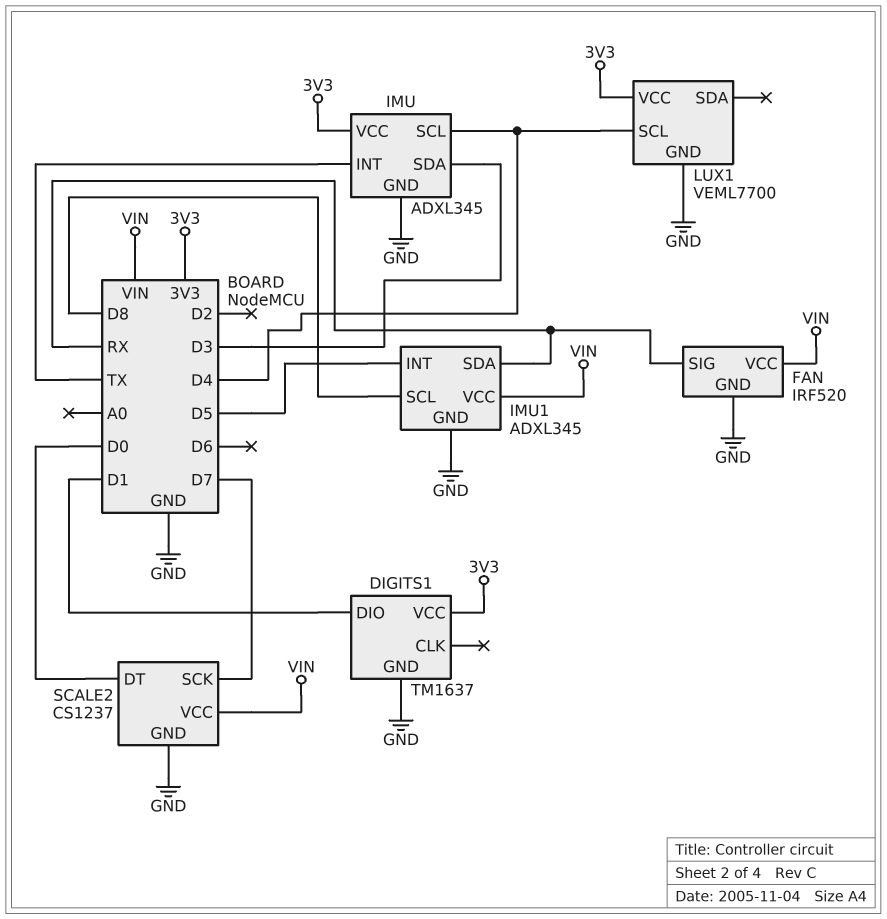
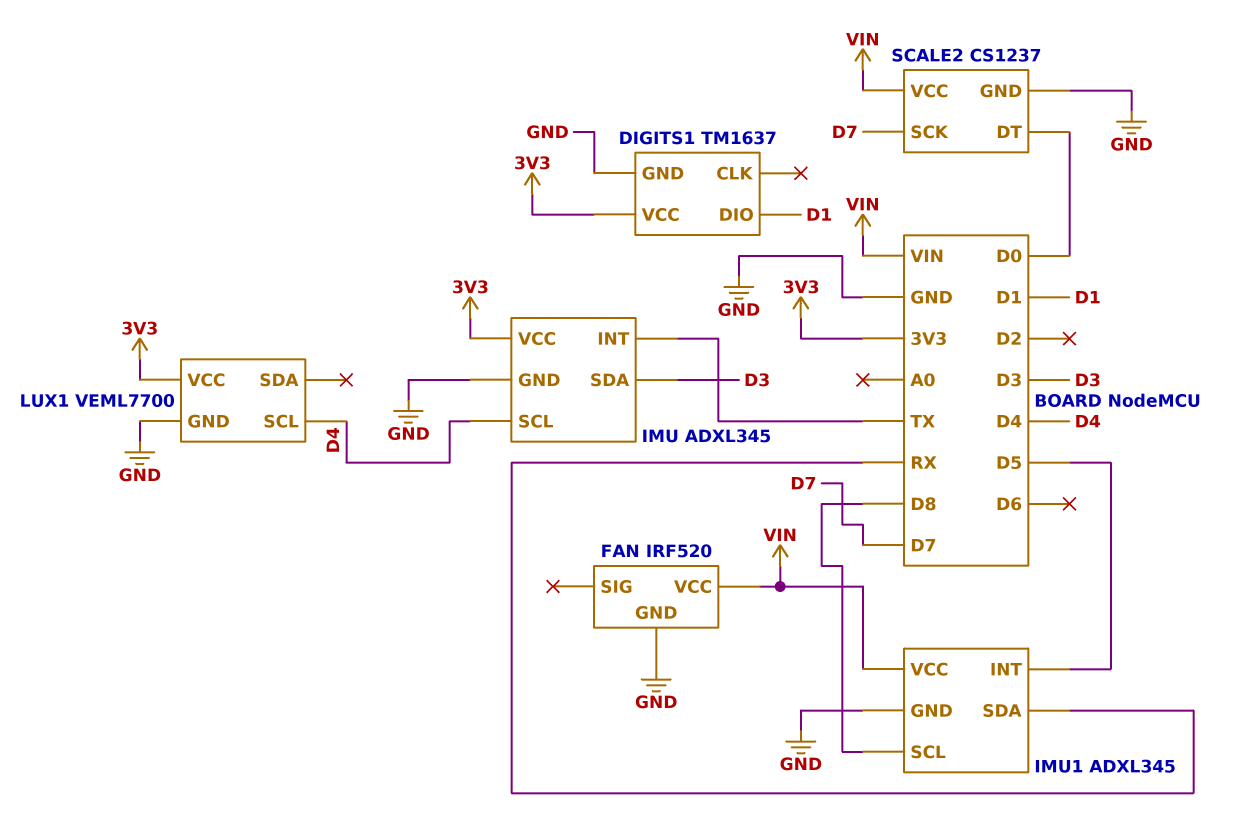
FAN pin SIG: RX -> none

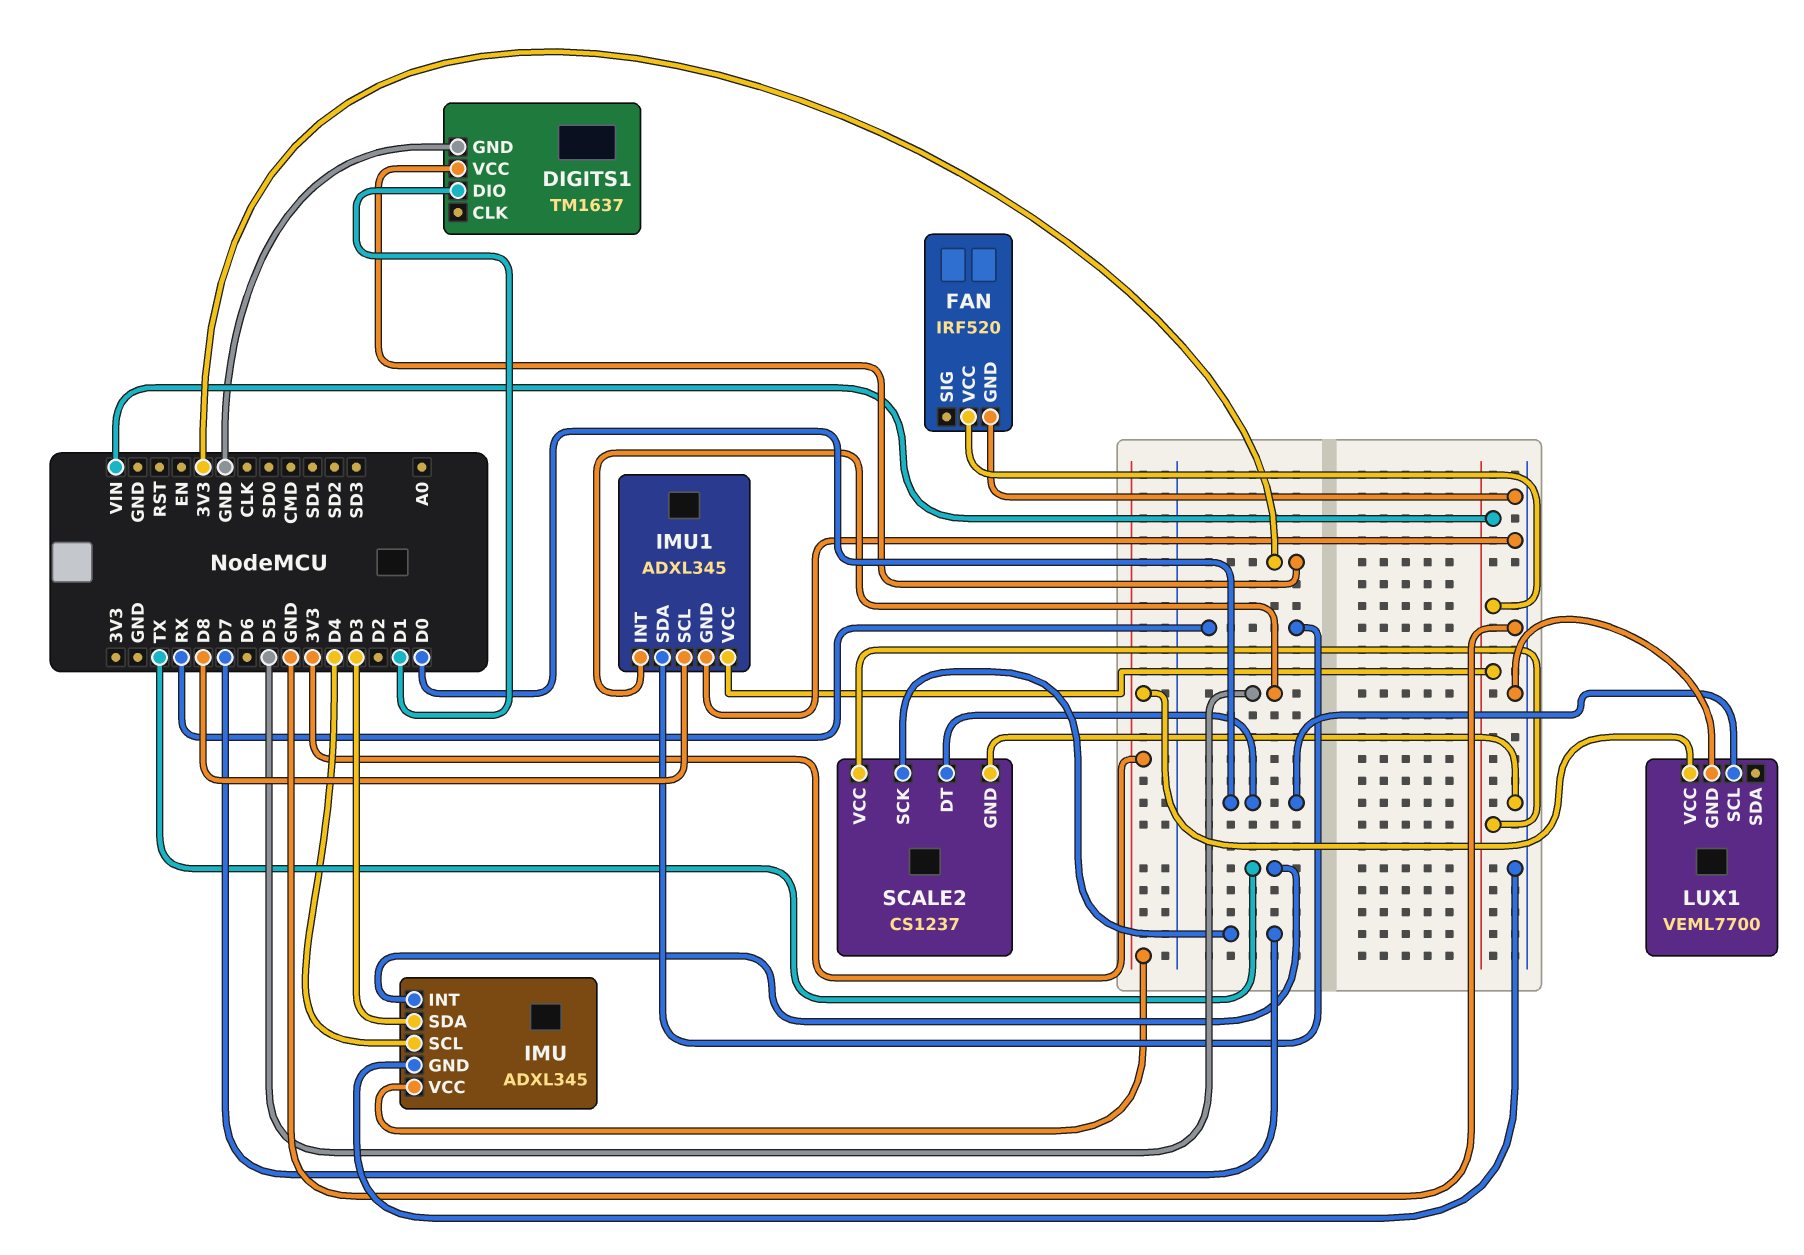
LUX1 pin SCL: D4 -> D0

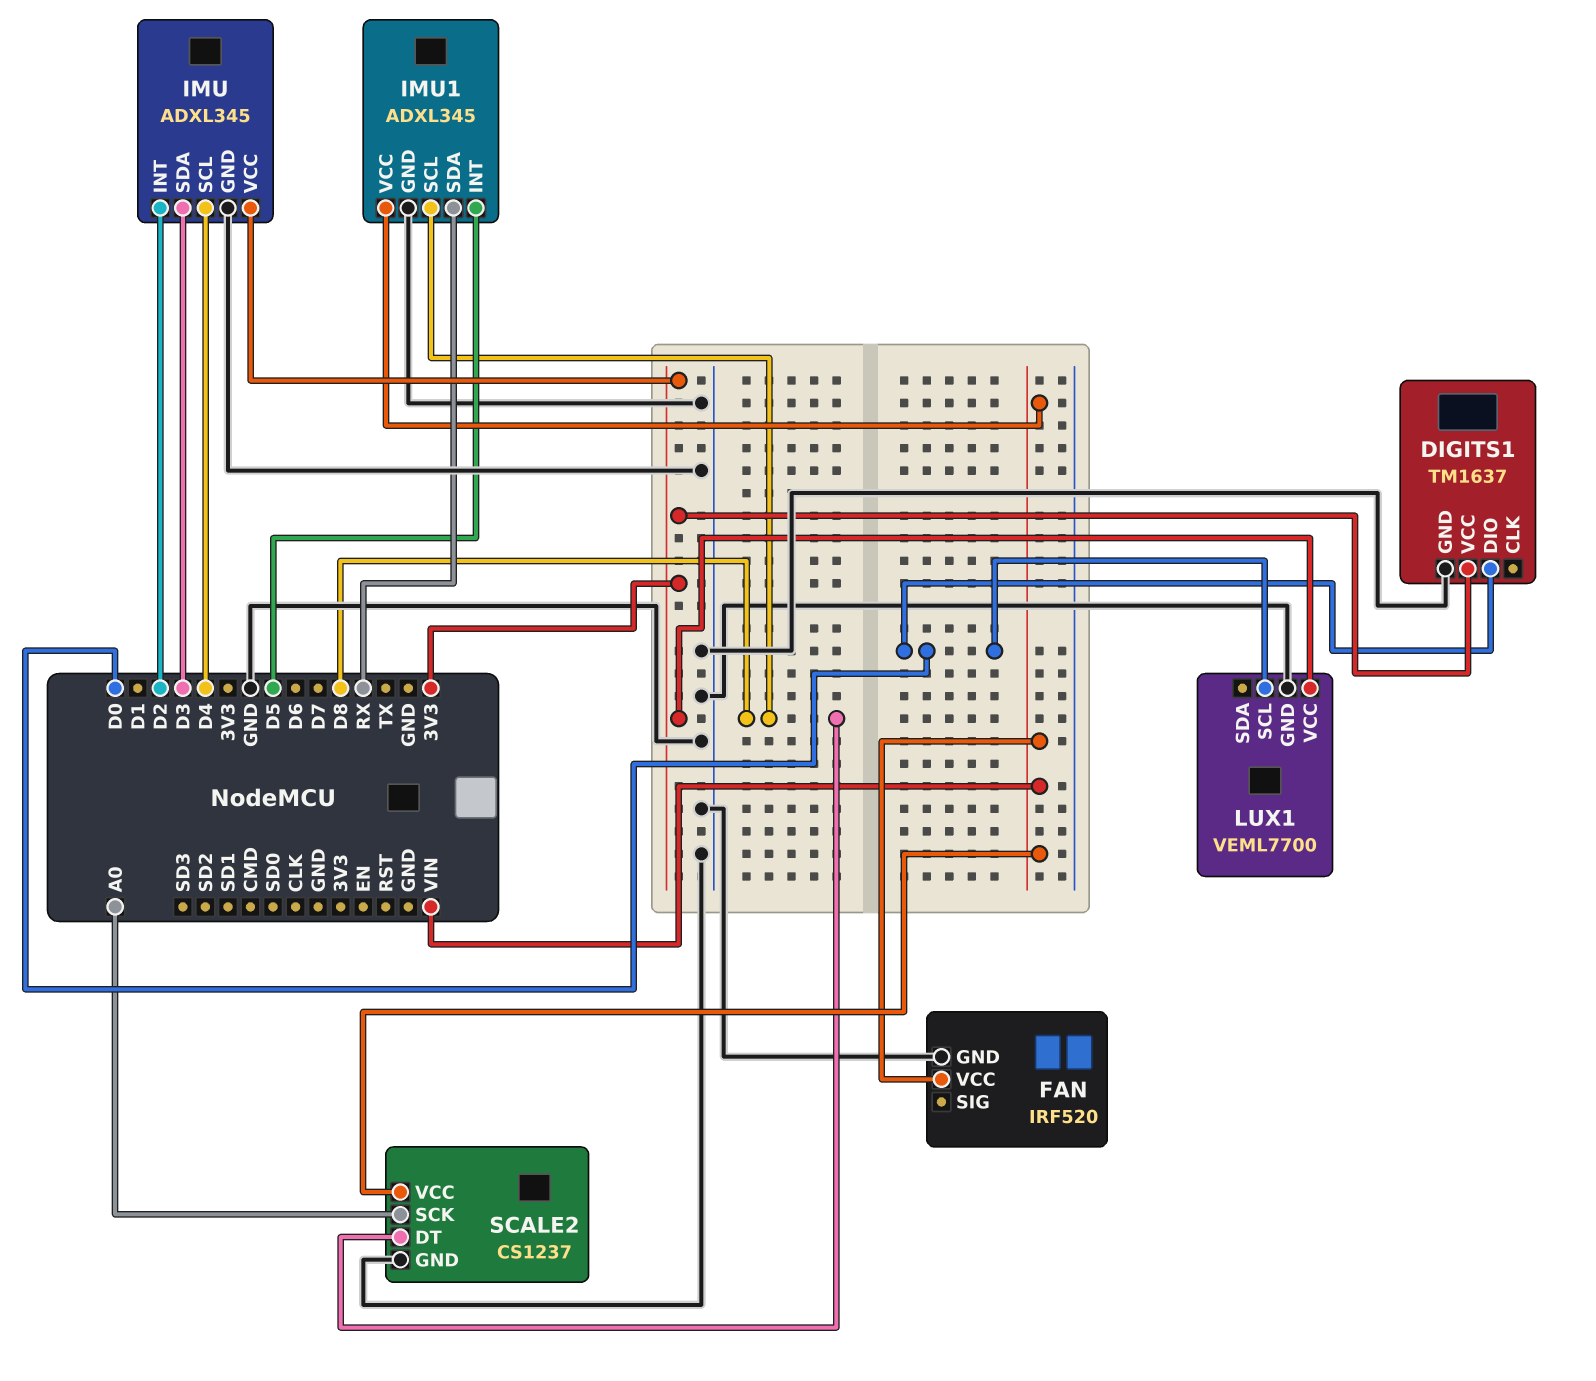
DIGITS1 pin DIO: D1 -> D0
IMU pin INT: TX -> D2
SCALE2 pin DT: D0 -> D8
SCALE2 pin SCK: D7 -> A0

